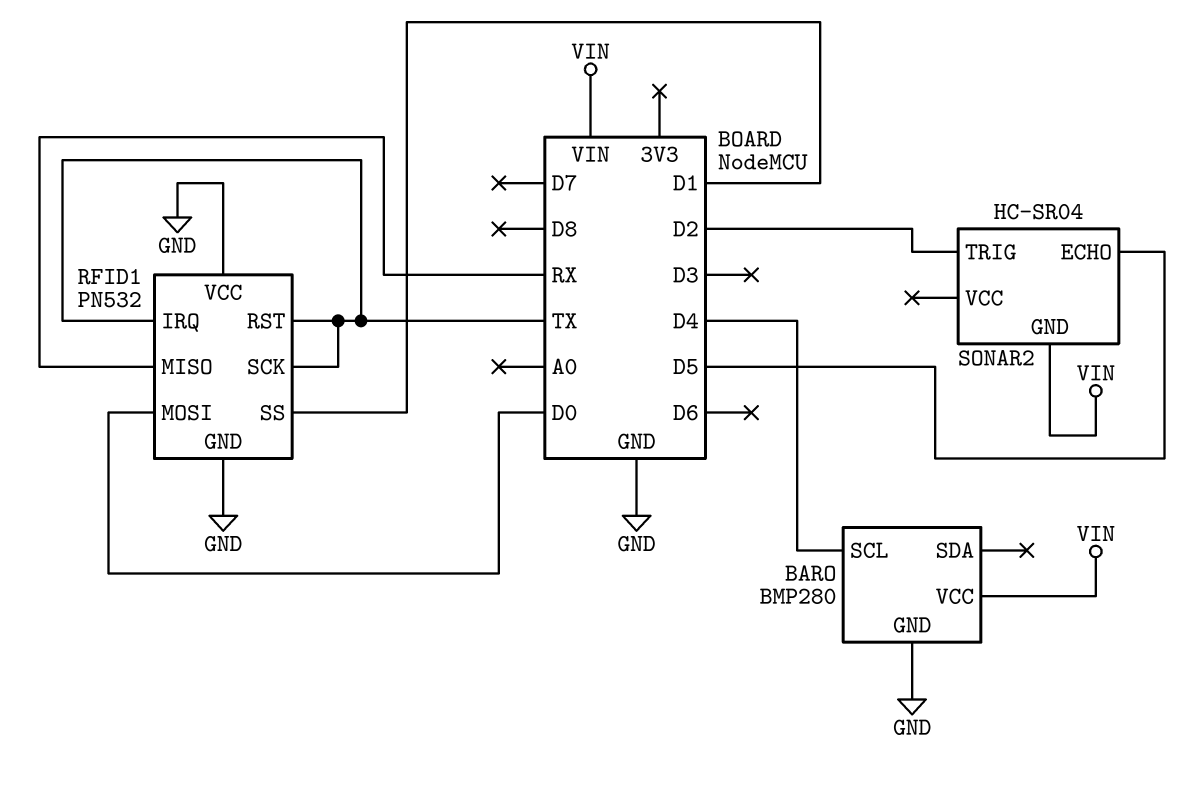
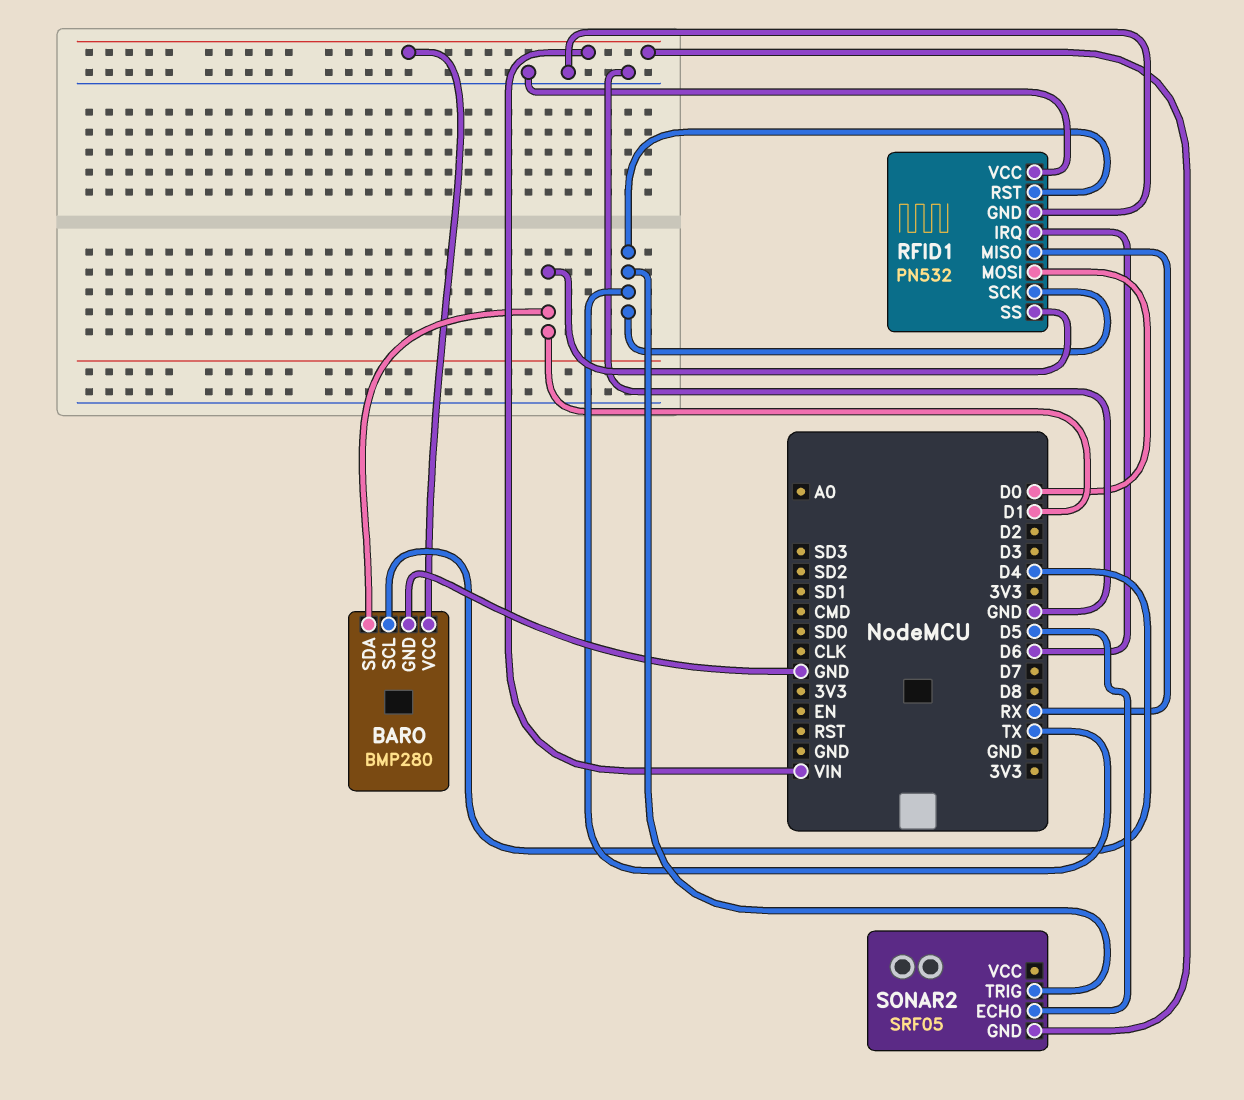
BARO pin SDA: none -> D1
RFID1 pin IRQ: TX -> D6
SONAR2: HC-SR04 -> SRF05
SONAR2 pin TRIG: D2 -> TX

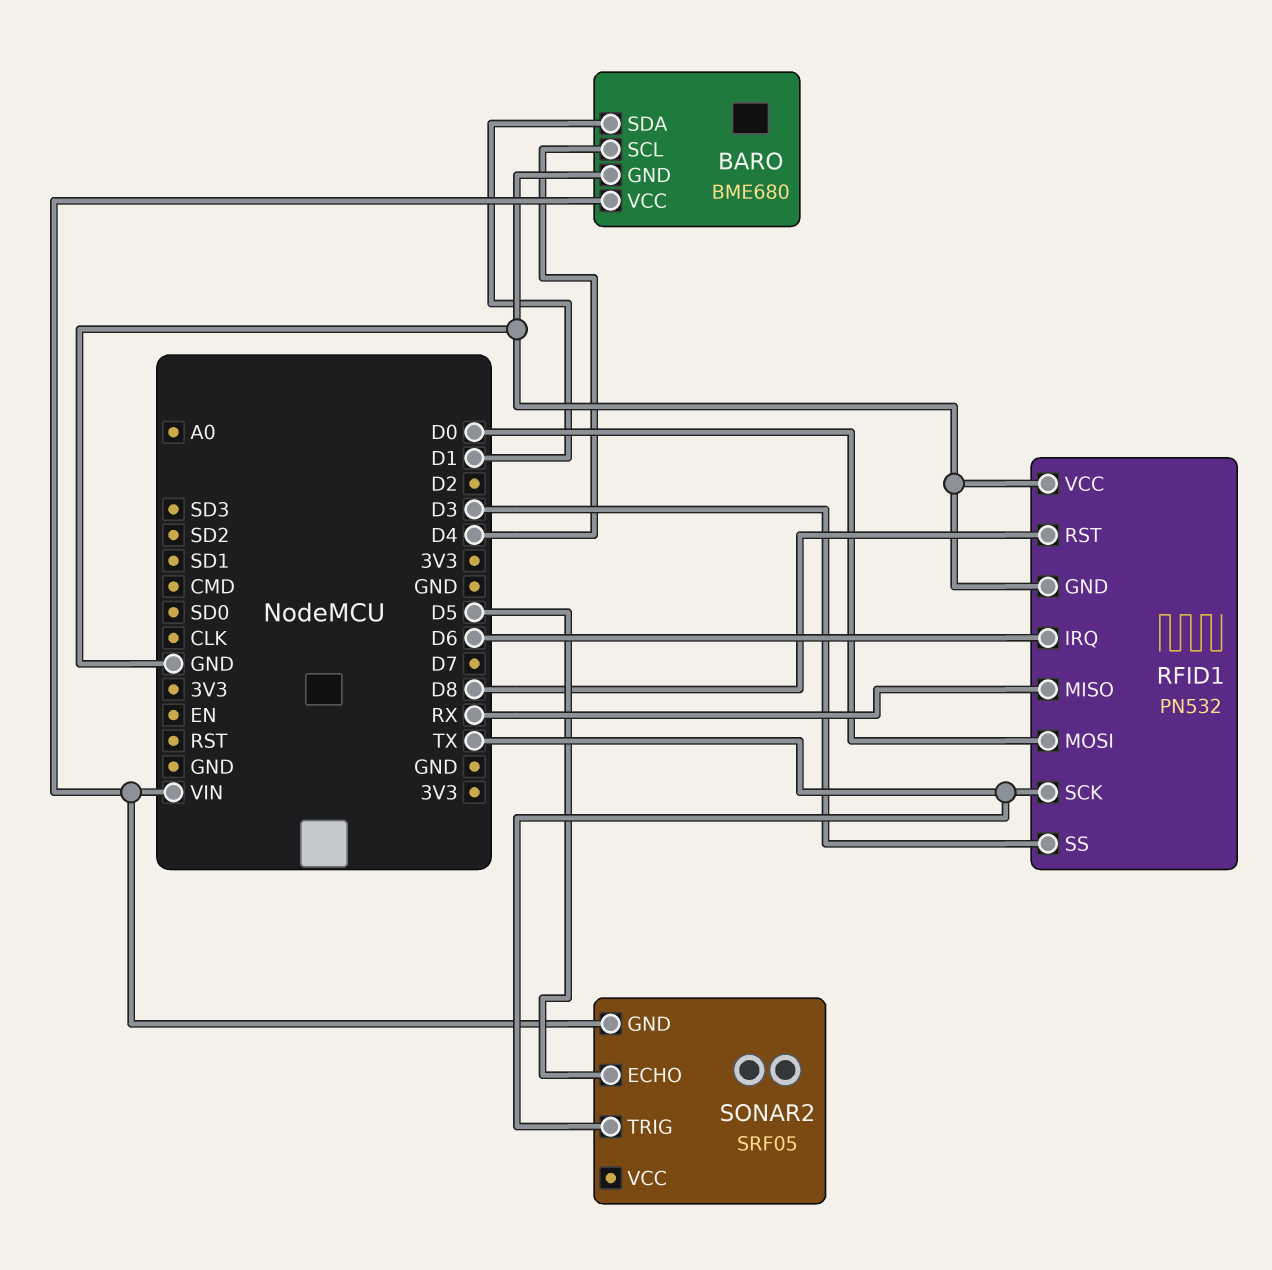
BARO: BMP280 -> BME680
RFID1 pin RST: TX -> D8
RFID1 pin SS: D1 -> D3

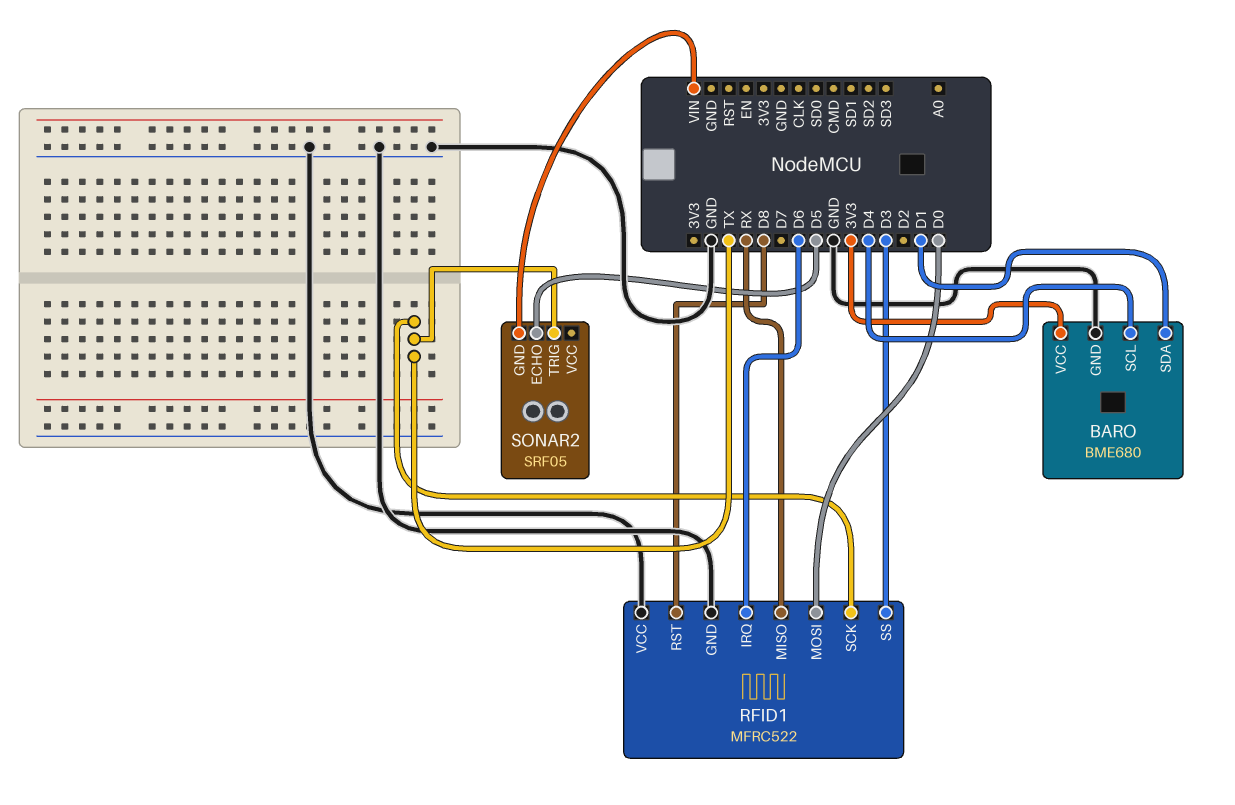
BARO pin VCC: VIN -> 3V3
RFID1: PN532 -> MFRC522

